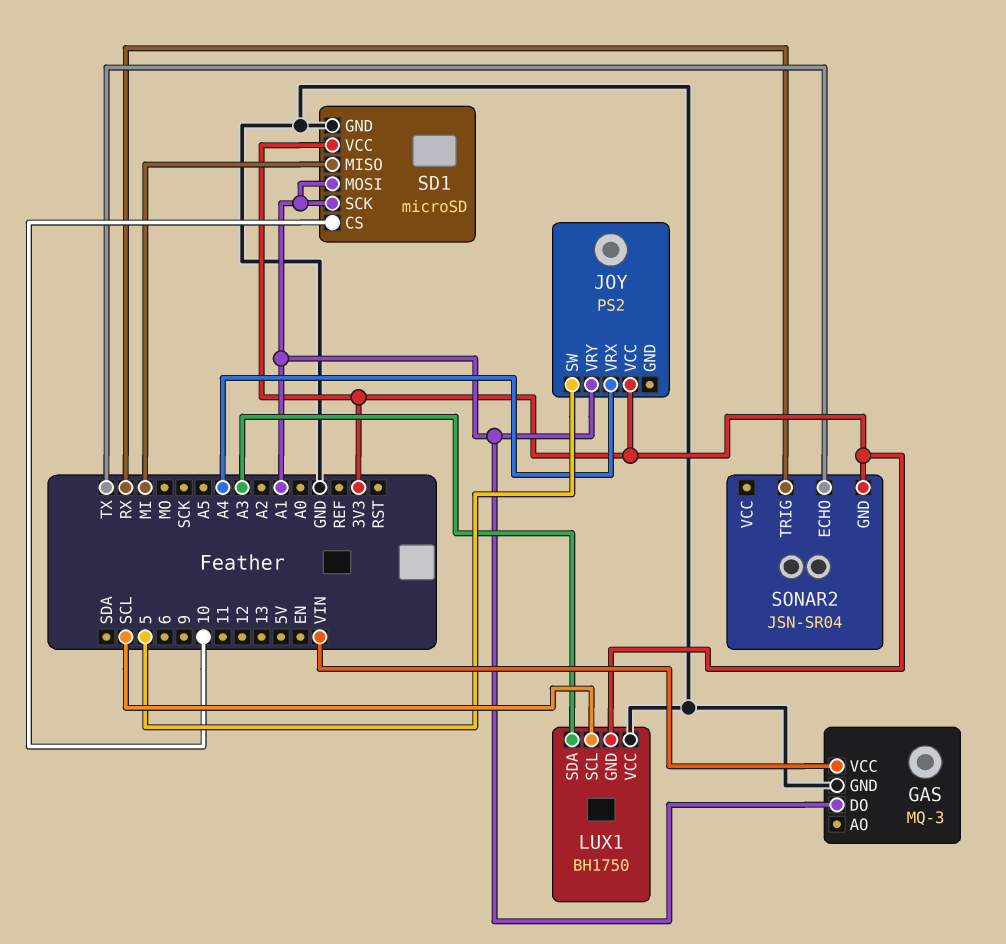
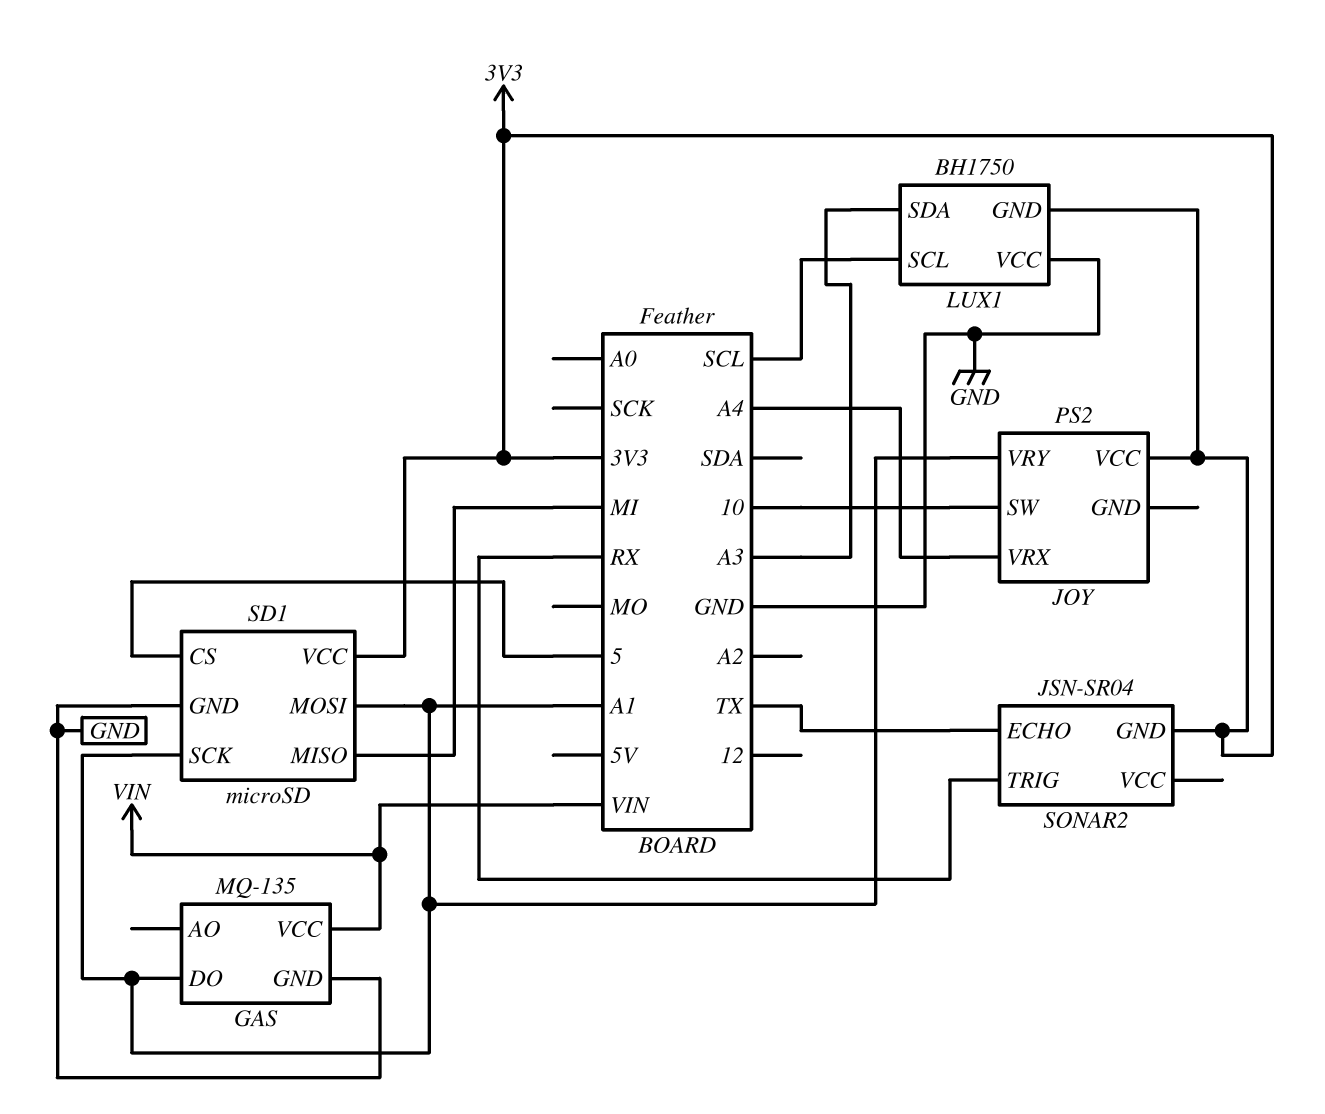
GAS: MQ-3 -> MQ-135
JOY pin SW: 5 -> 10
SD1 pin CS: 10 -> 5

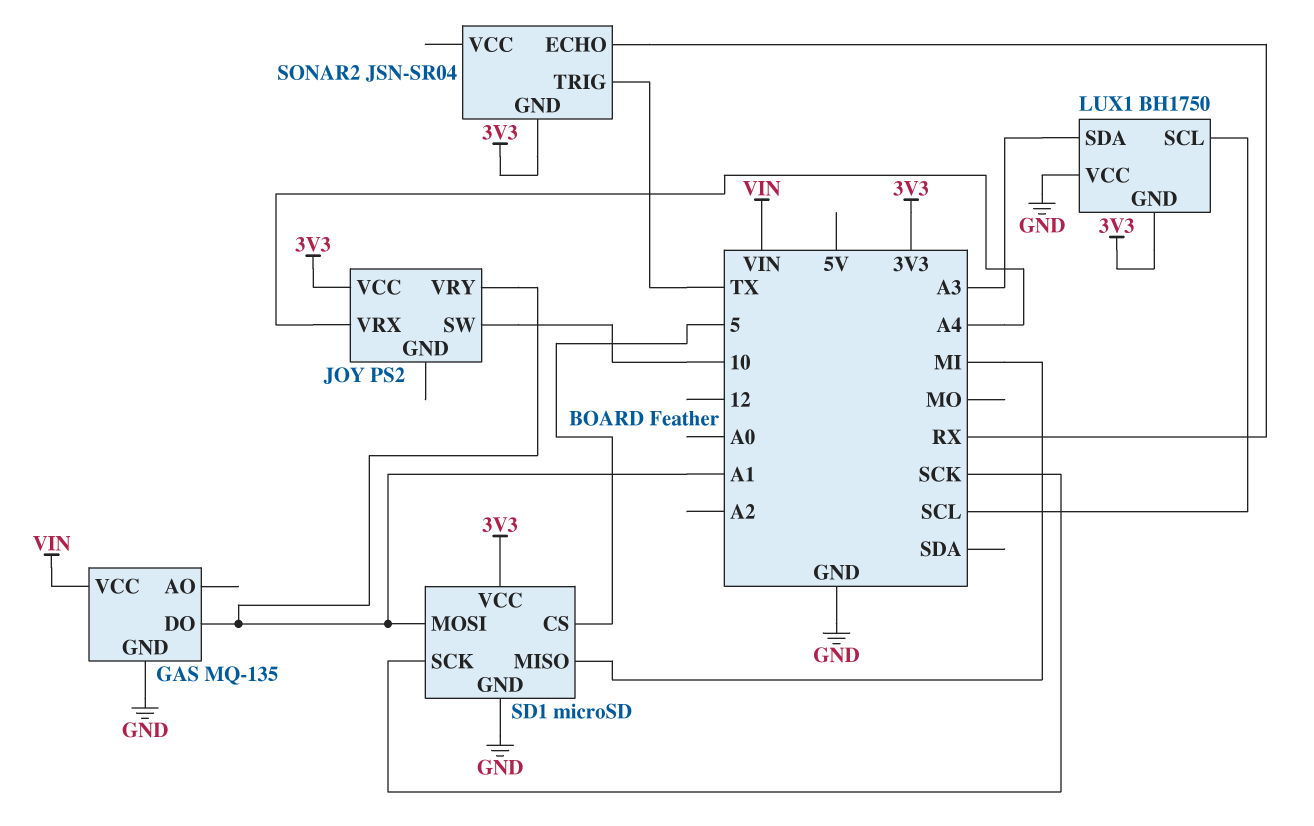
SD1 pin SCK: A1 -> SCK
SONAR2 pin ECHO: TX -> RX
SONAR2 pin TRIG: RX -> TX

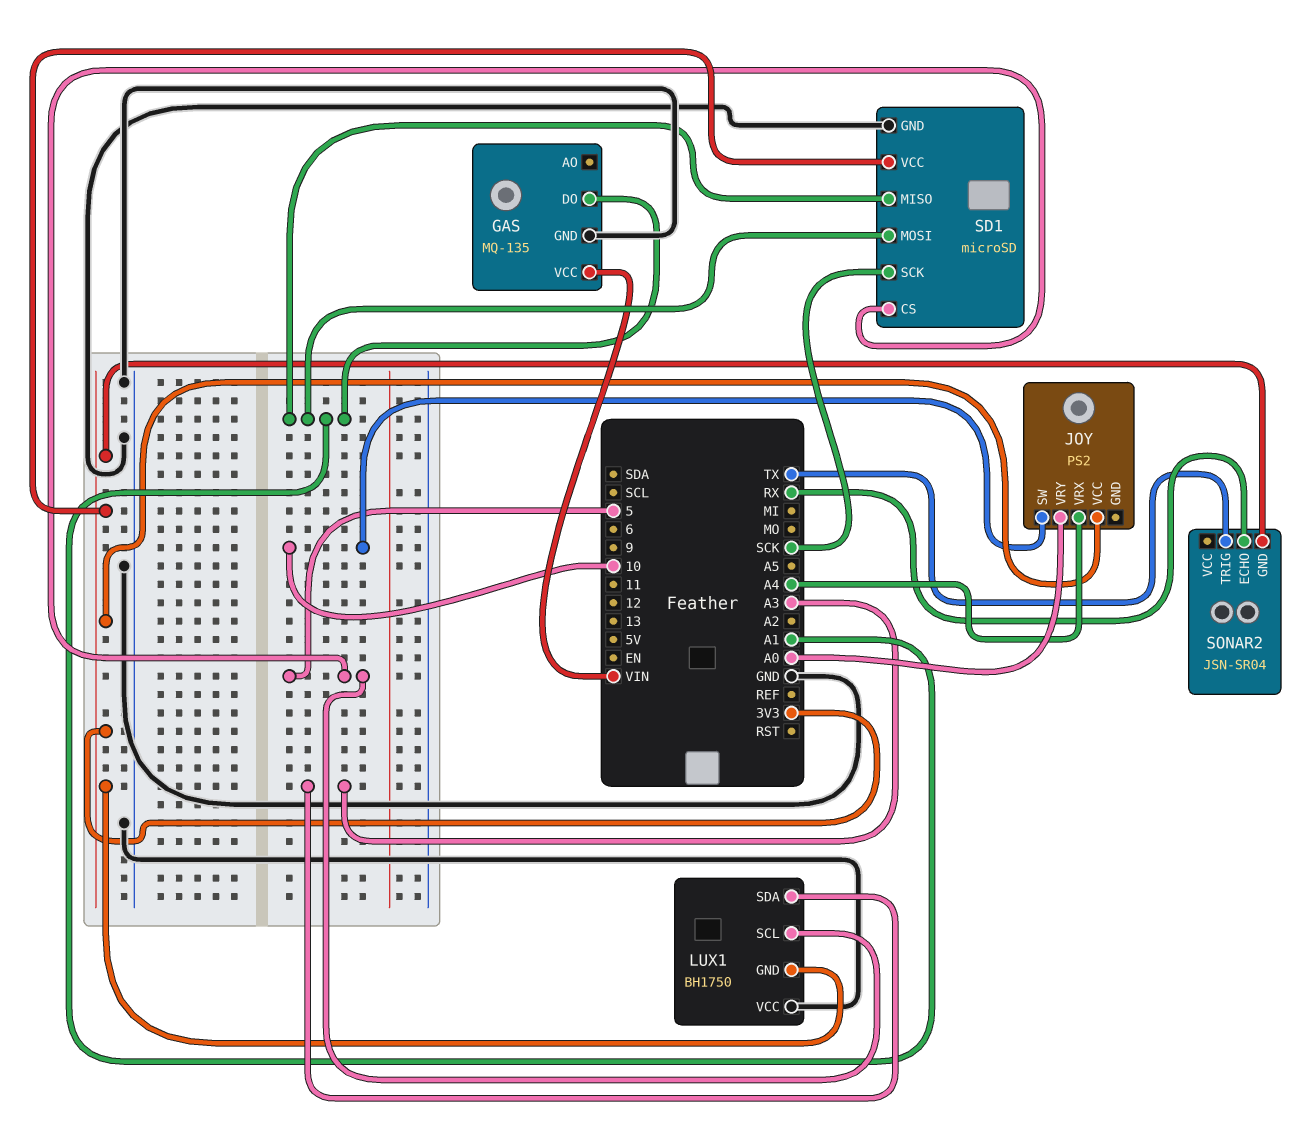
JOY pin VRY: A1 -> A0
LUX1 pin SCL: SCL -> 5
SD1 pin MISO: MI -> A1

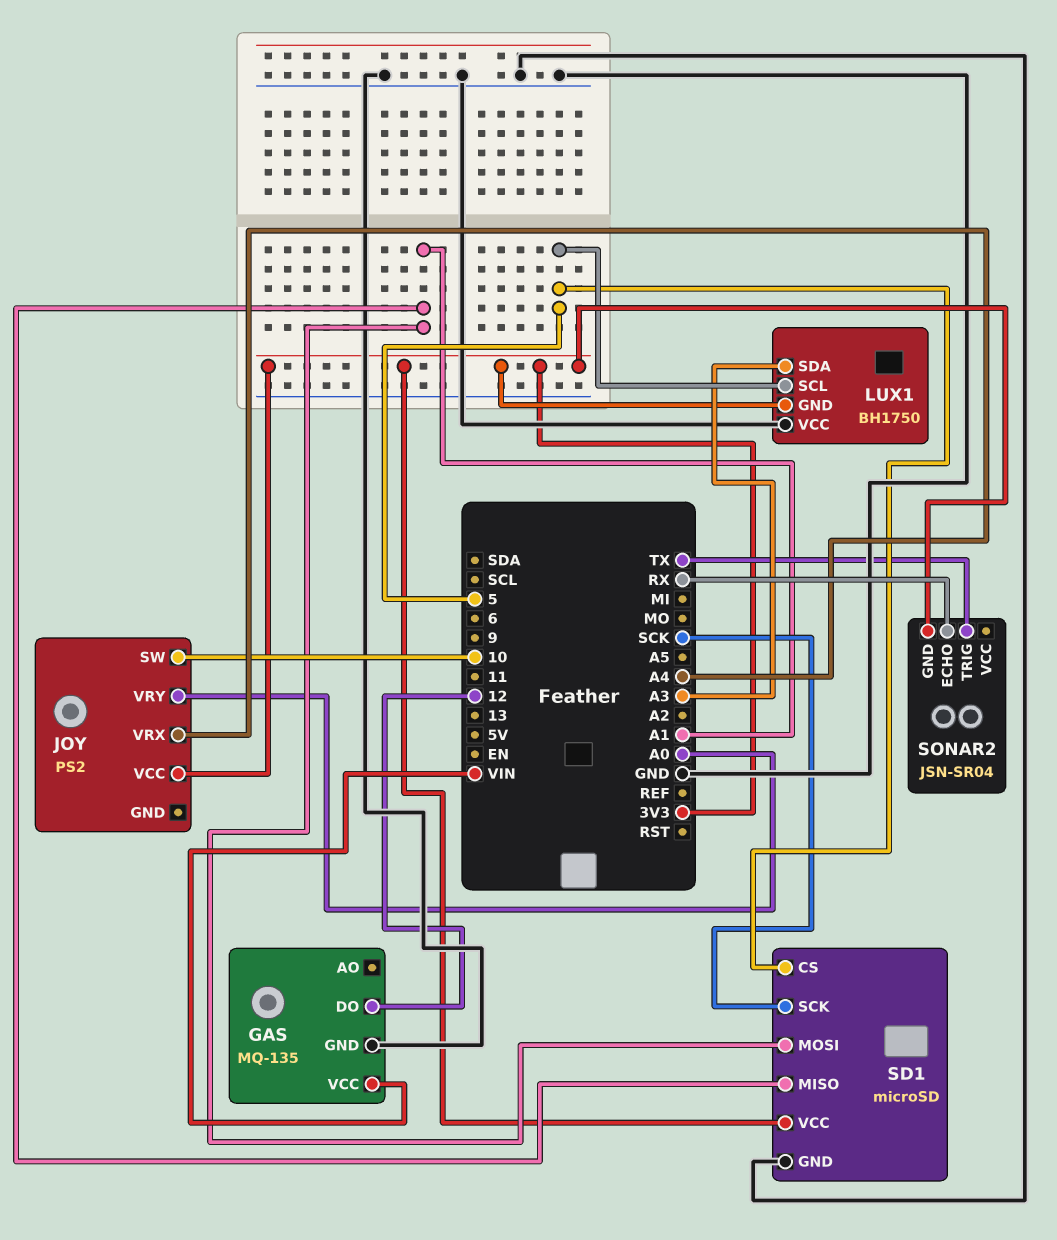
GAS pin DO: A1 -> 12

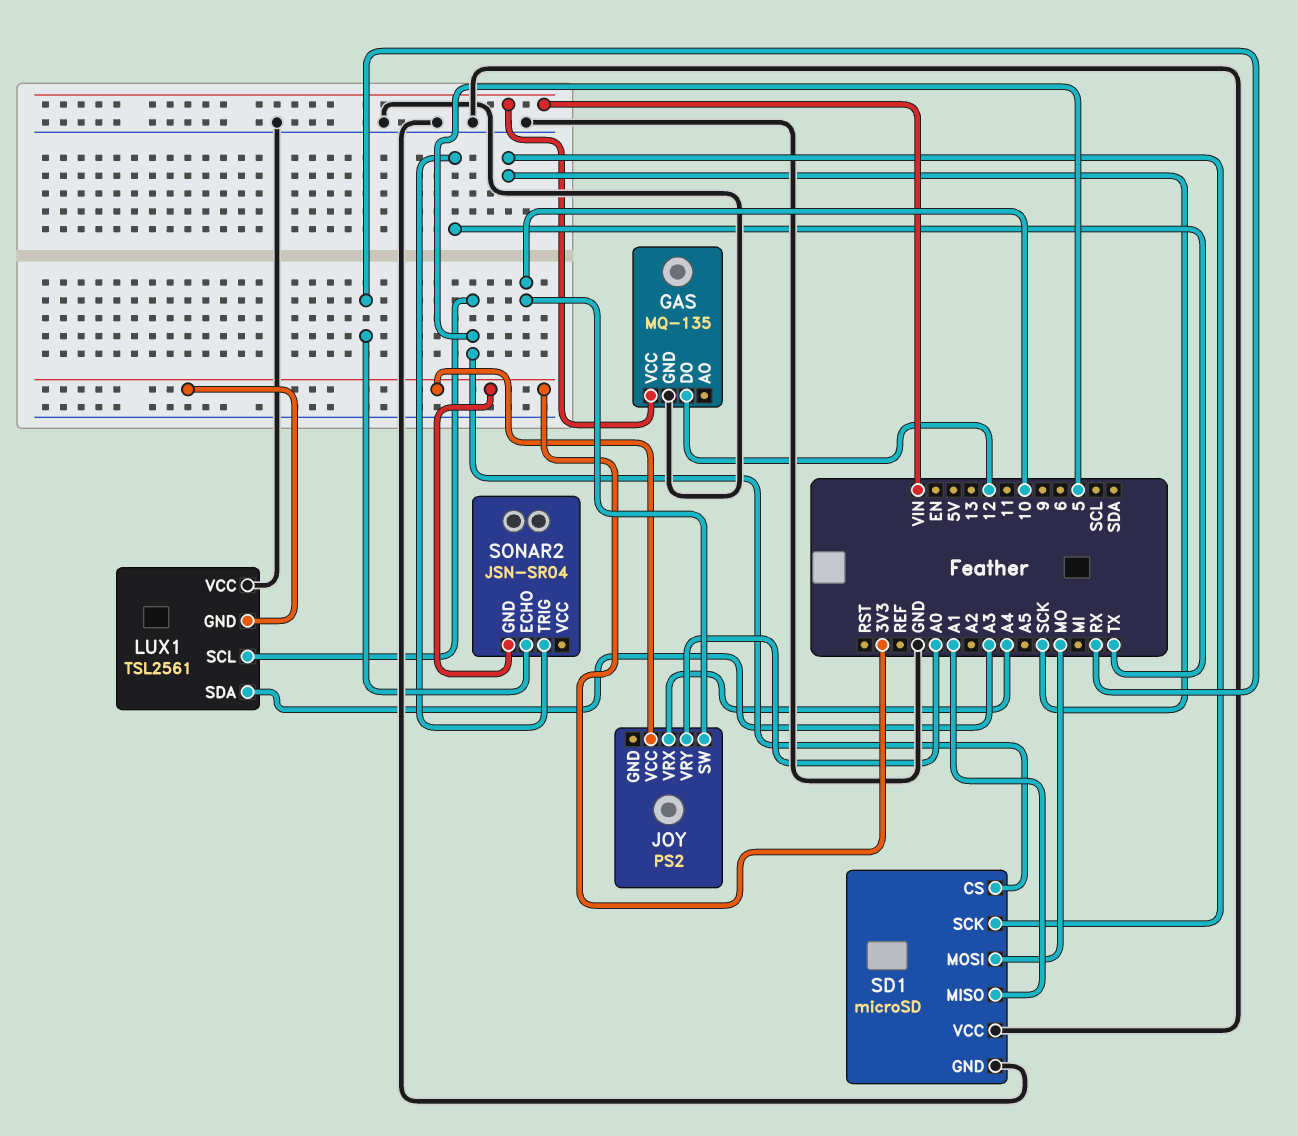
LUX1: BH1750 -> TSL2561
SD1 pin MOSI: A1 -> MO
SD1 pin VCC: 3V3 -> GND

